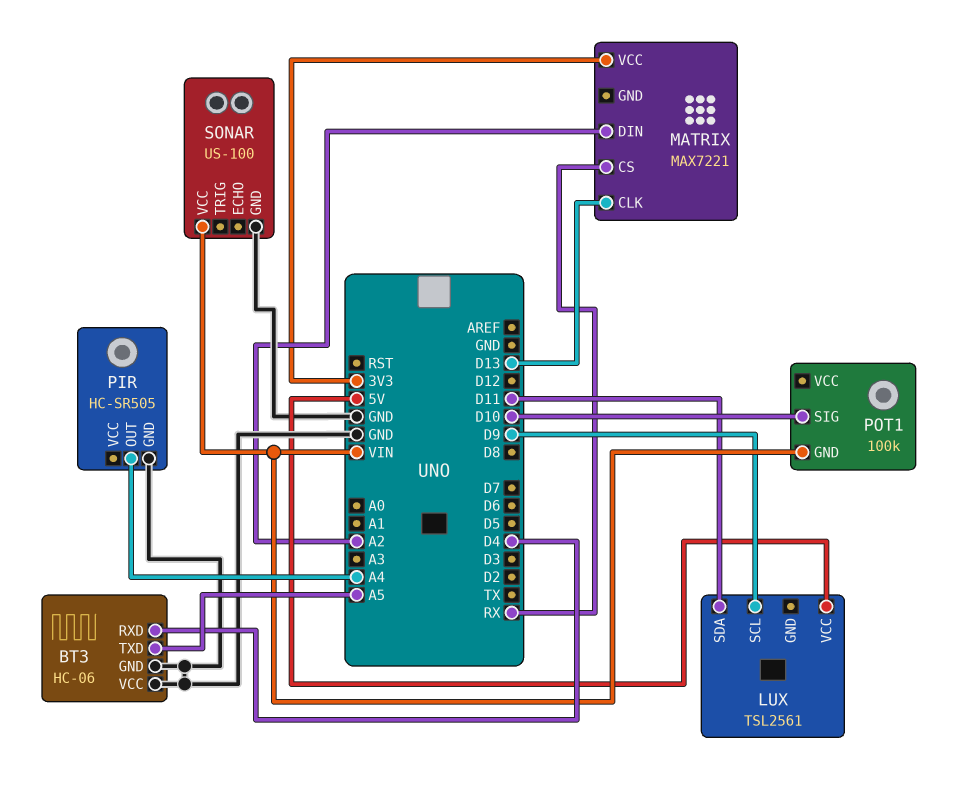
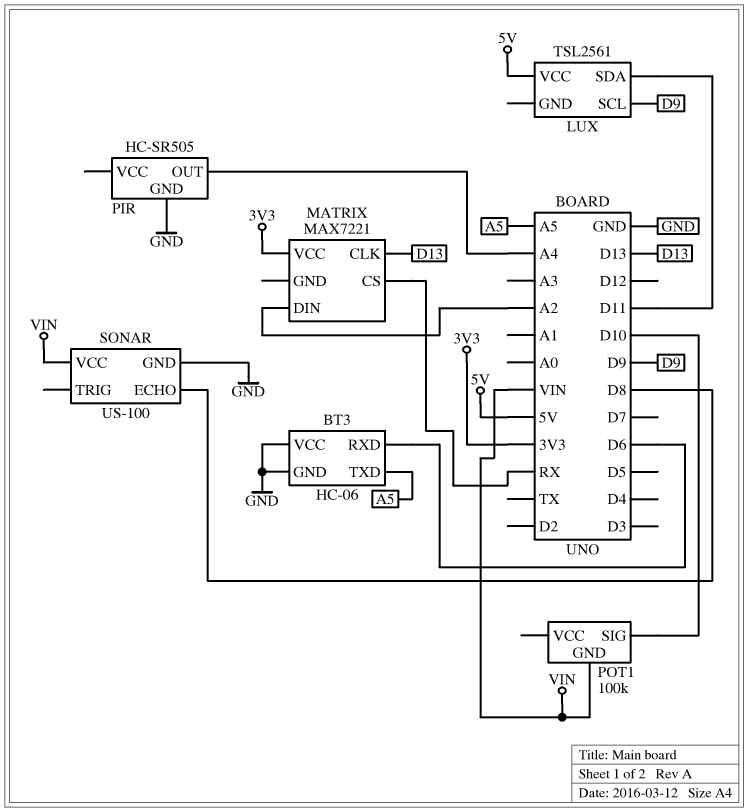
BT3 pin RXD: D4 -> D6
SONAR pin ECHO: none -> D8

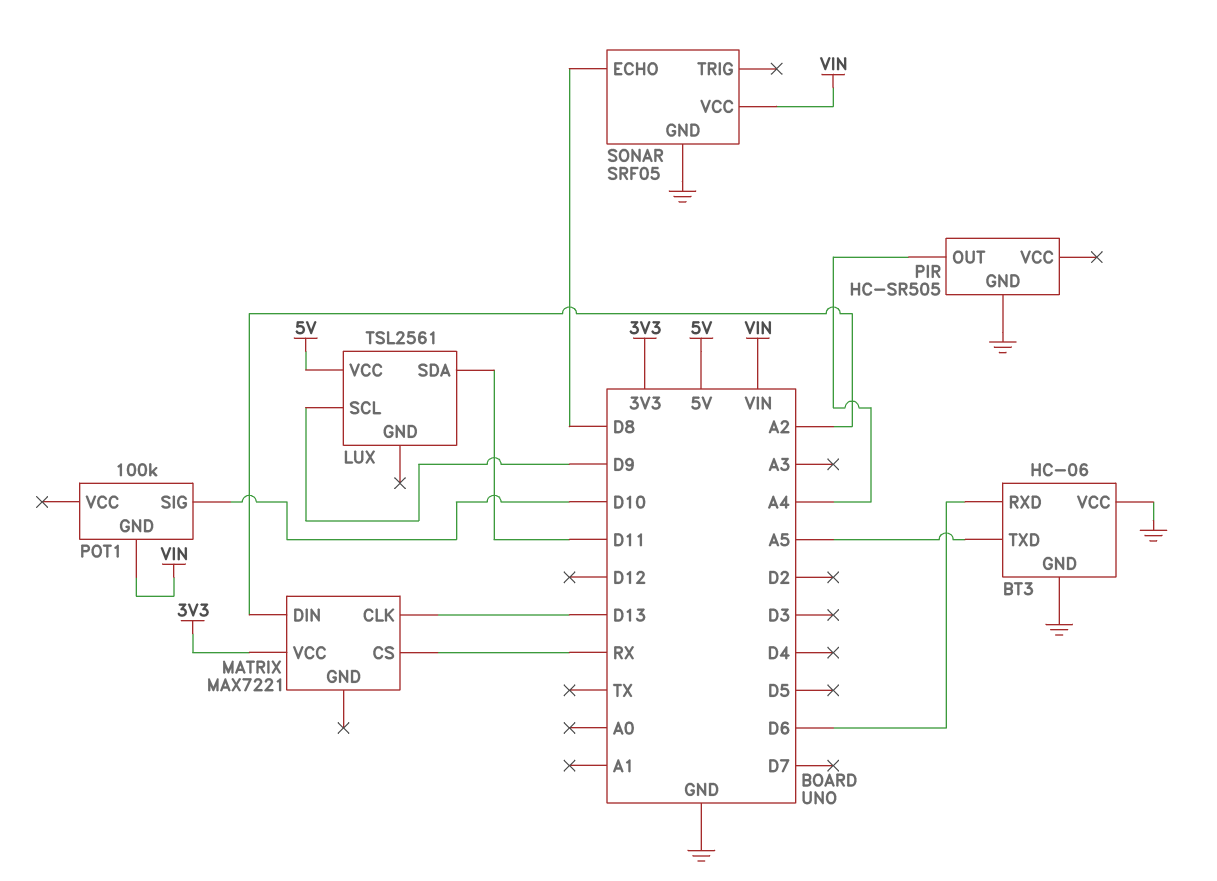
SONAR: US-100 -> SRF05

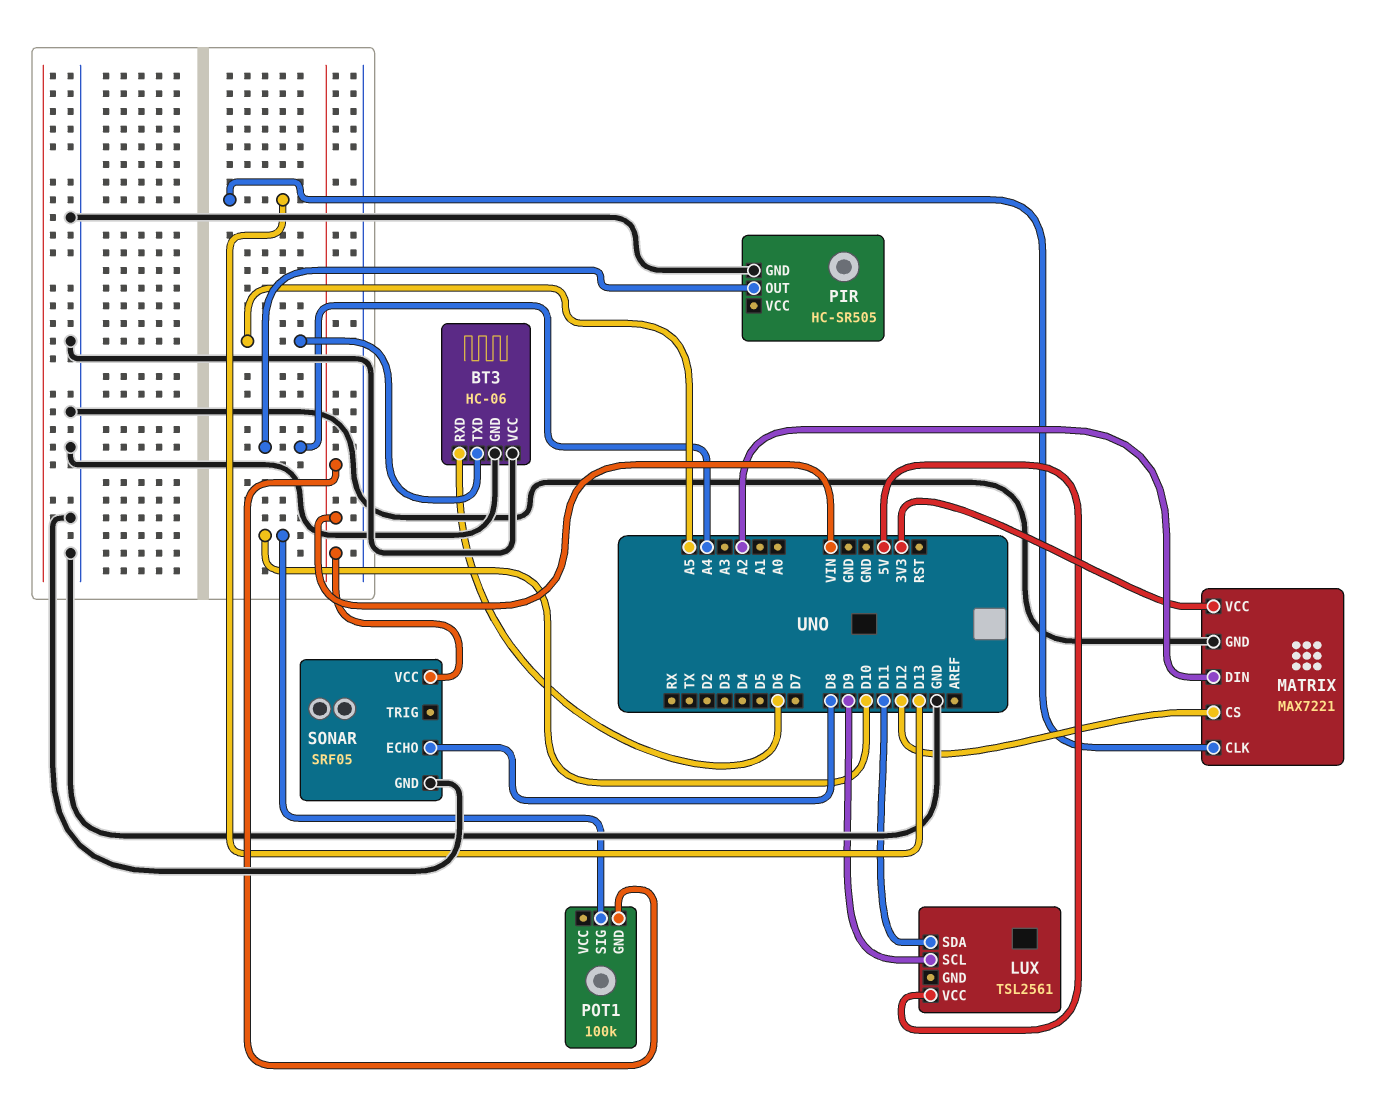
MATRIX pin CS: RX -> D12
MATRIX pin GND: none -> GND

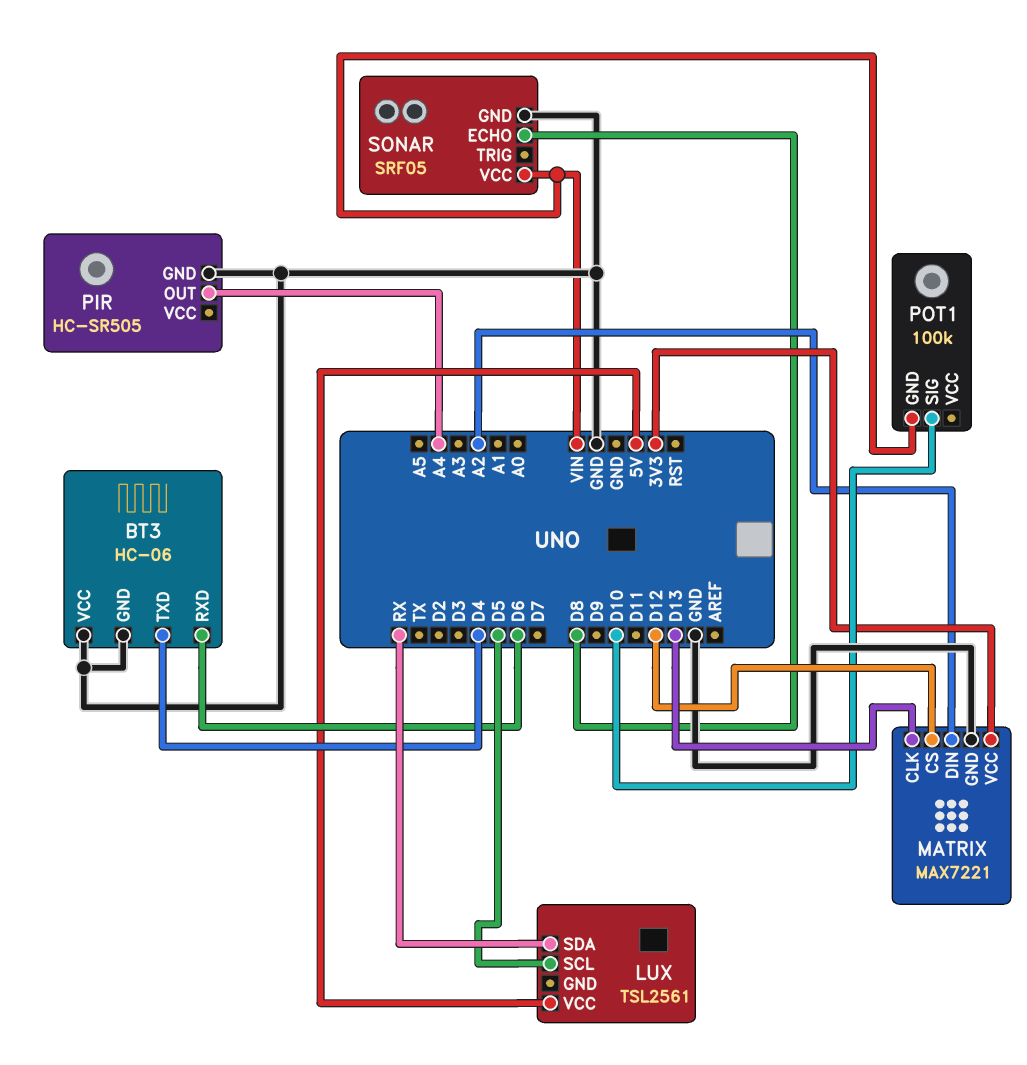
BT3 pin TXD: A5 -> D4
LUX pin SCL: D9 -> D5
LUX pin SDA: D11 -> RX

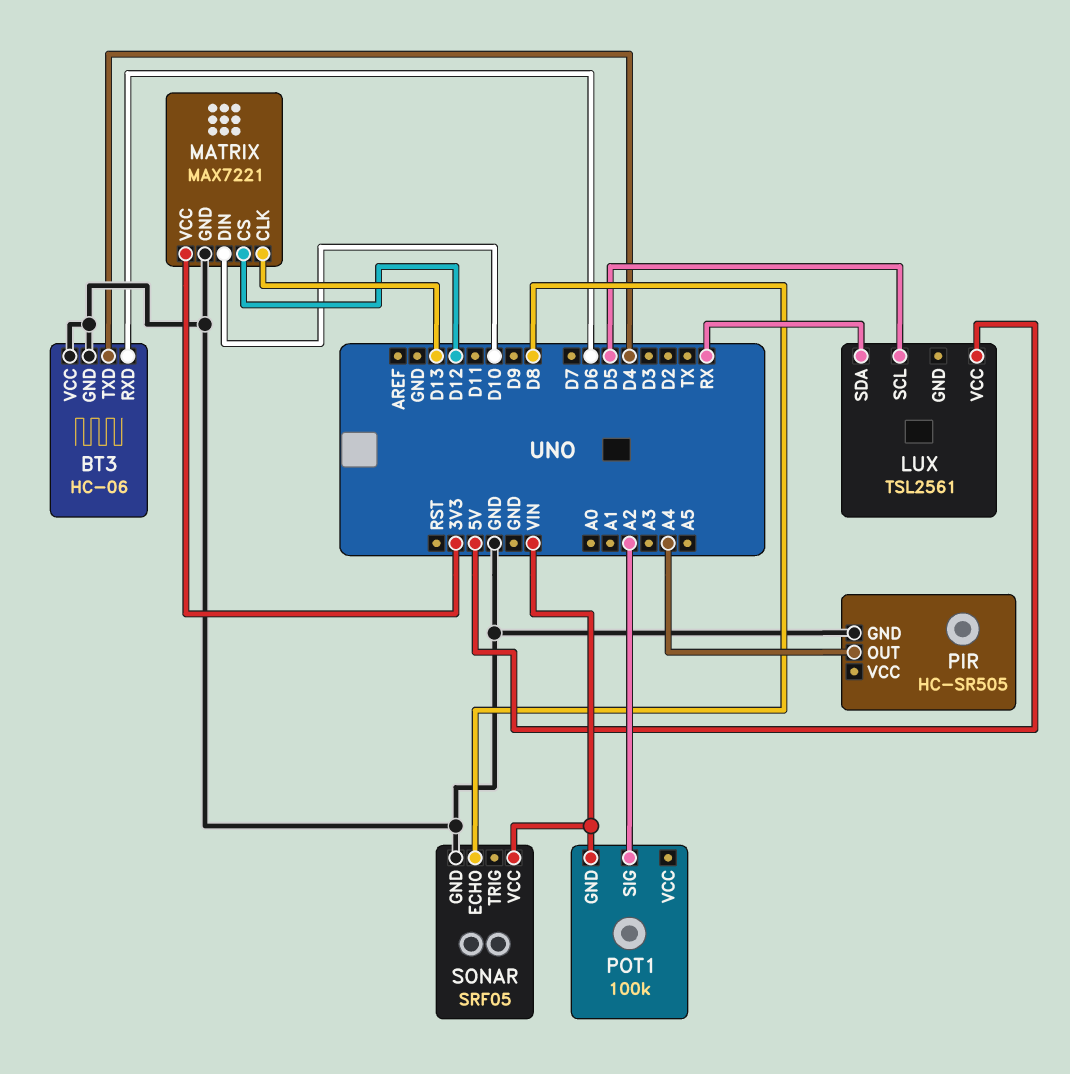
MATRIX pin DIN: A2 -> D10
POT1 pin SIG: D10 -> A2

